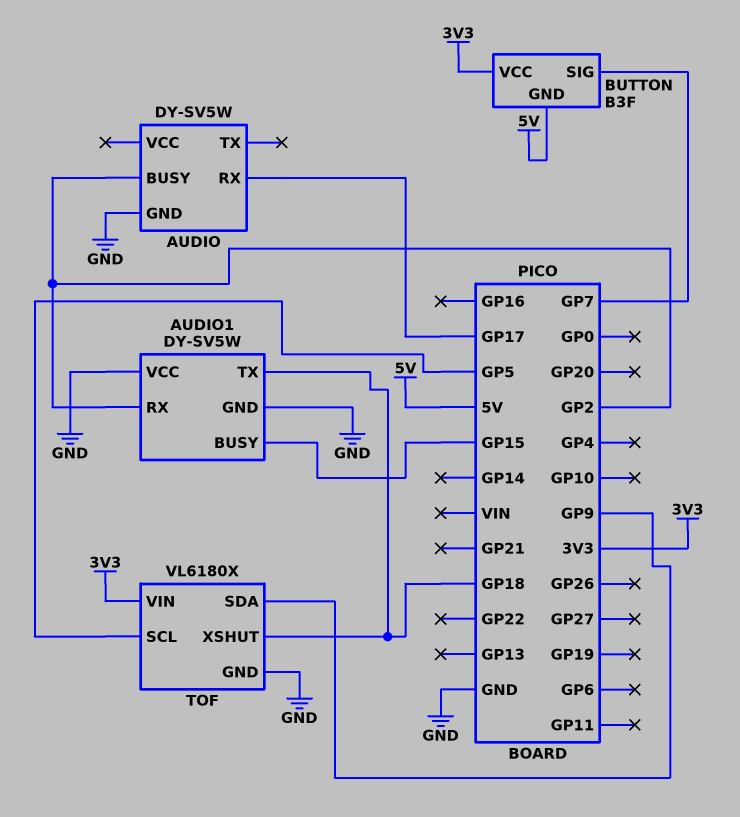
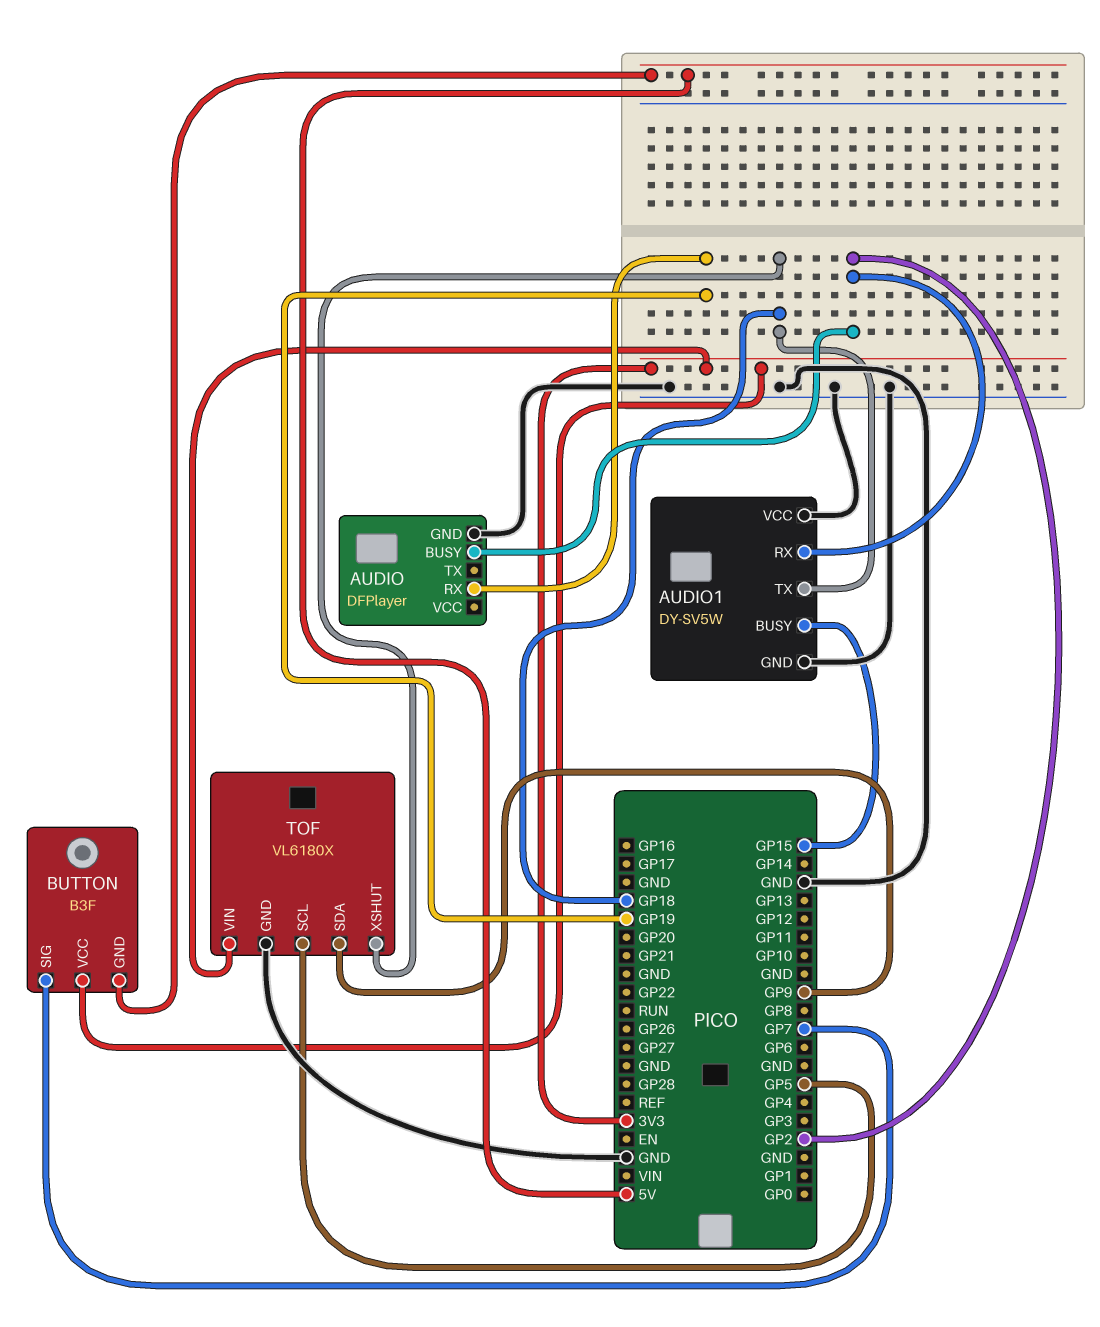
AUDIO: DY-SV5W -> DFPlayer
AUDIO pin RX: GP17 -> GP19

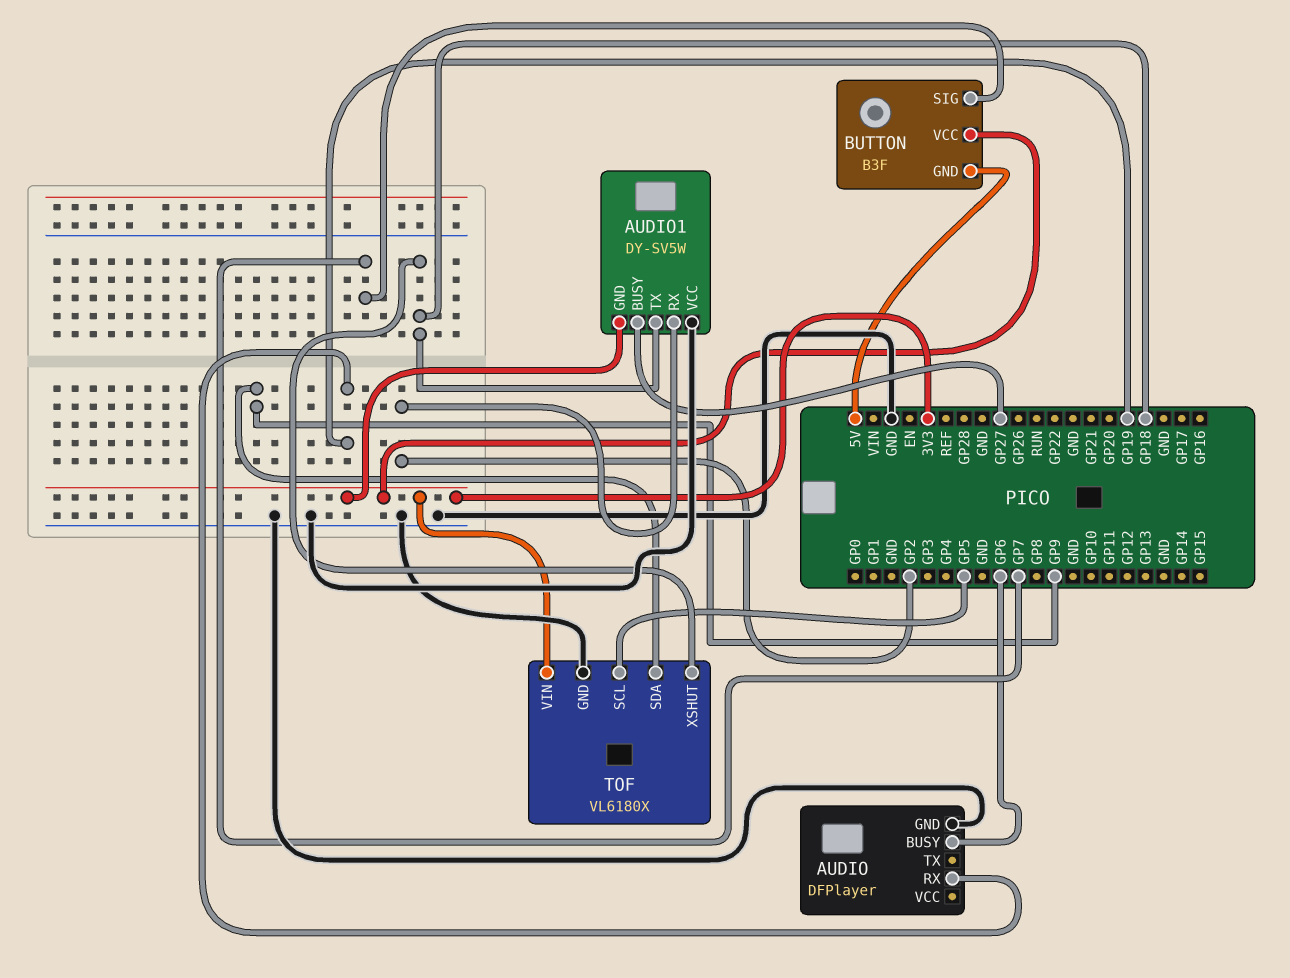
AUDIO pin BUSY: GP2 -> GP6
AUDIO1 pin BUSY: GP15 -> GP27
AUDIO1 pin GND: GND -> 3V3

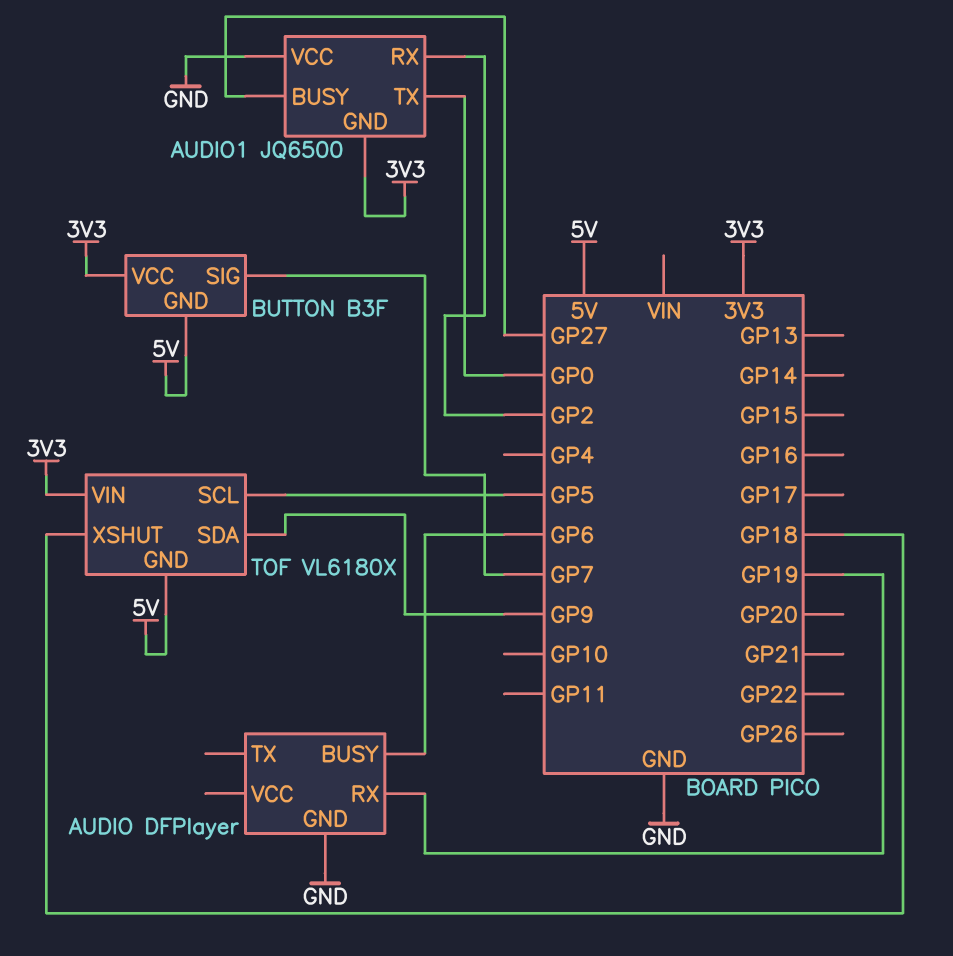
AUDIO1: DY-SV5W -> JQ6500
AUDIO1 pin TX: GP18 -> GP0
TOF pin GND: GND -> 5V

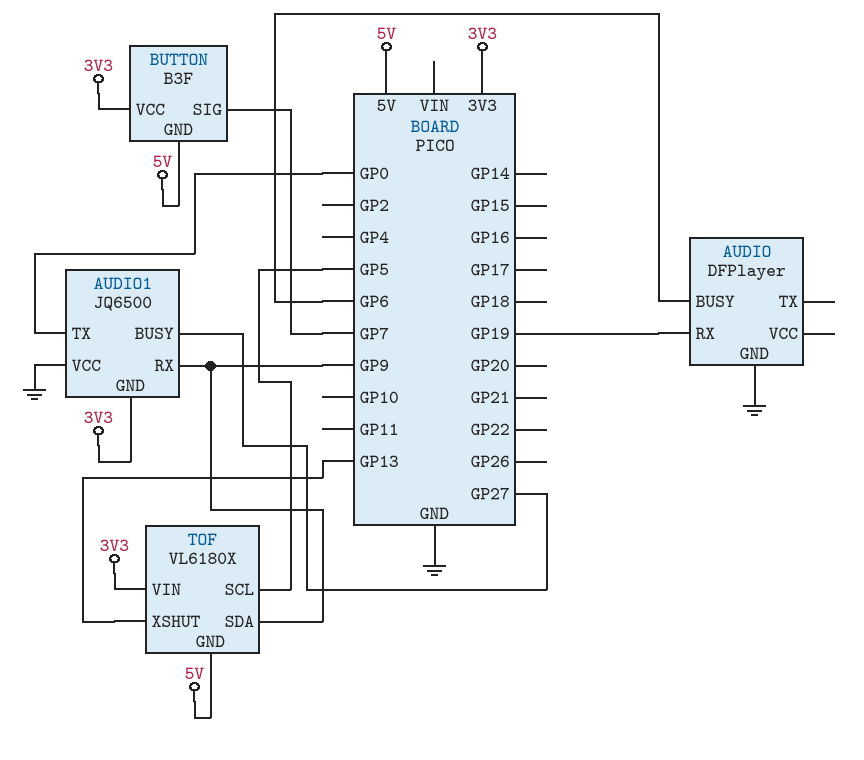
AUDIO1 pin RX: GP2 -> GP9
TOF pin XSHUT: GP18 -> GP13

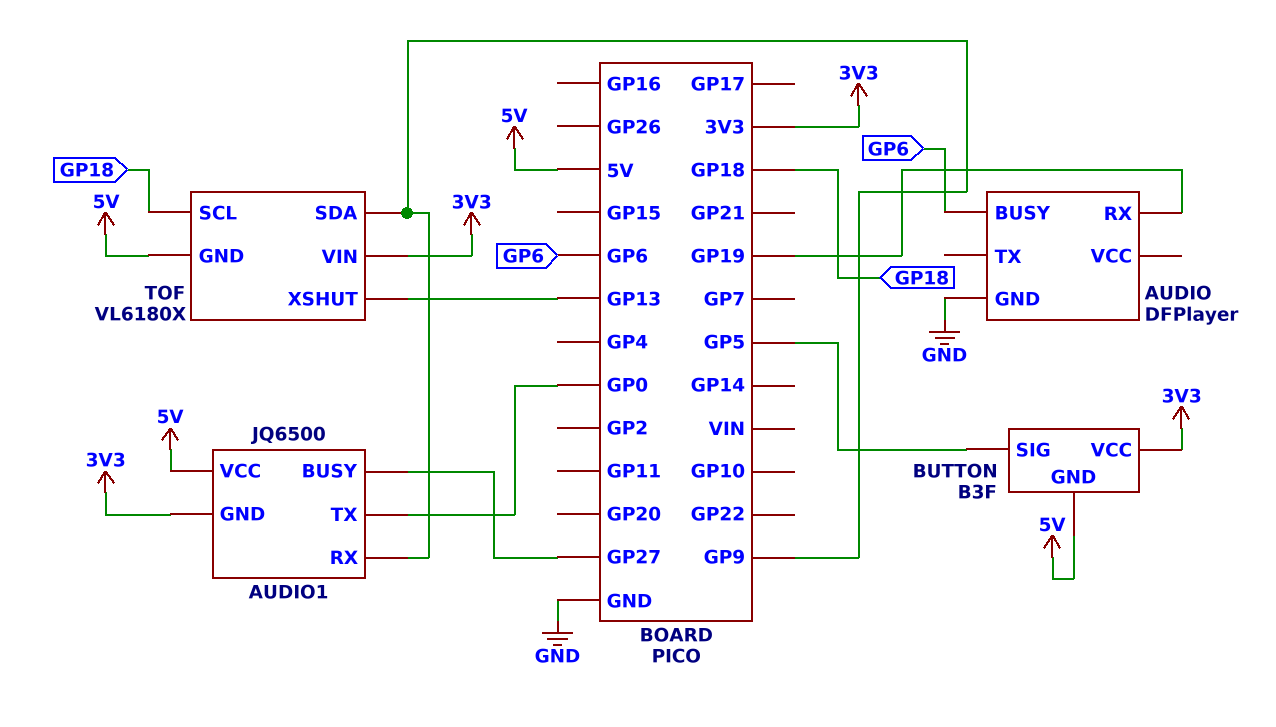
AUDIO1 pin VCC: GND -> 5V
BUTTON pin SIG: GP7 -> GP5
TOF pin SCL: GP5 -> GP18

